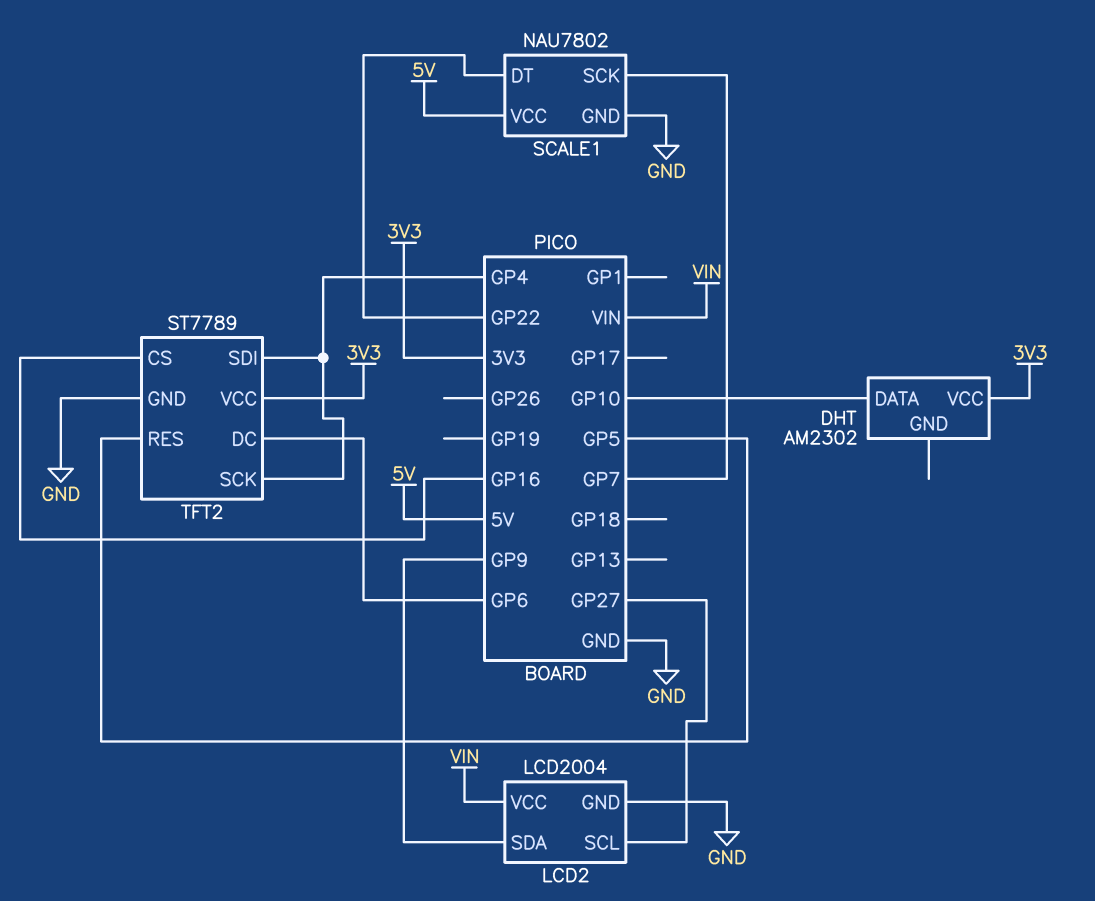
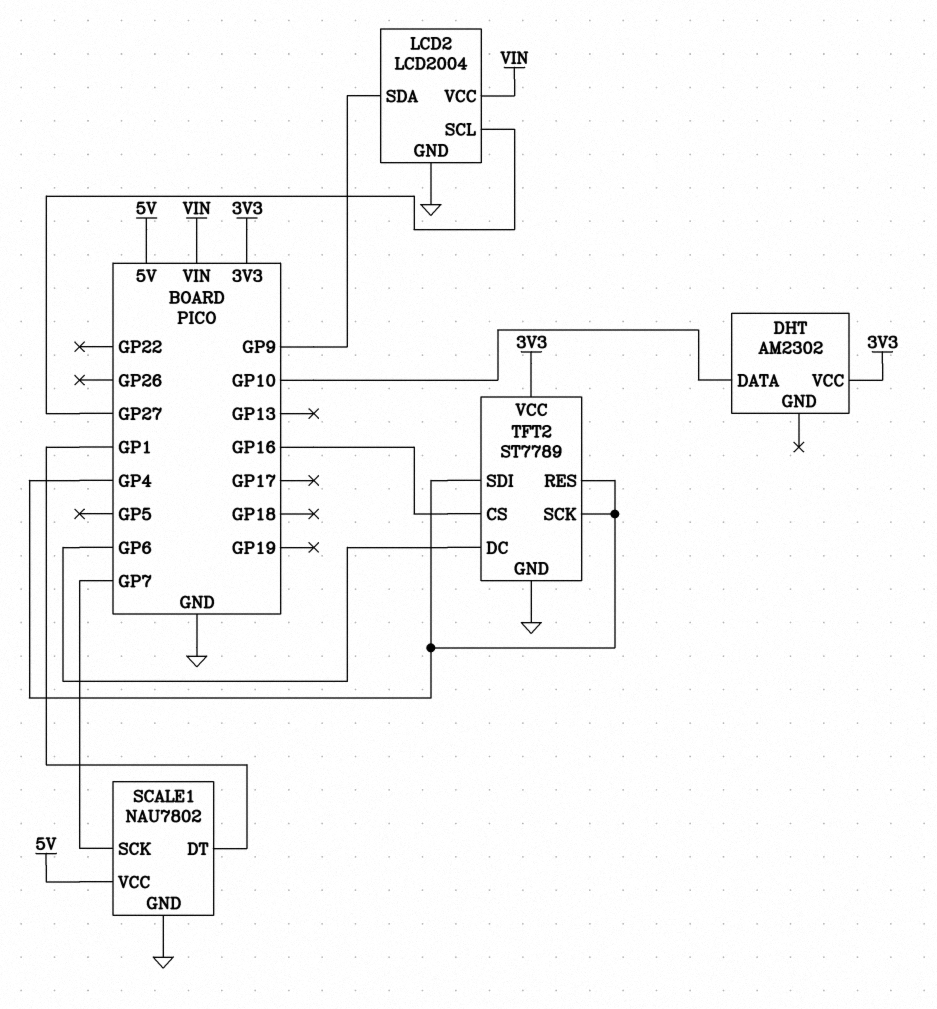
SCALE1 pin DT: GP22 -> GP1
TFT2 pin RES: GP5 -> GP4

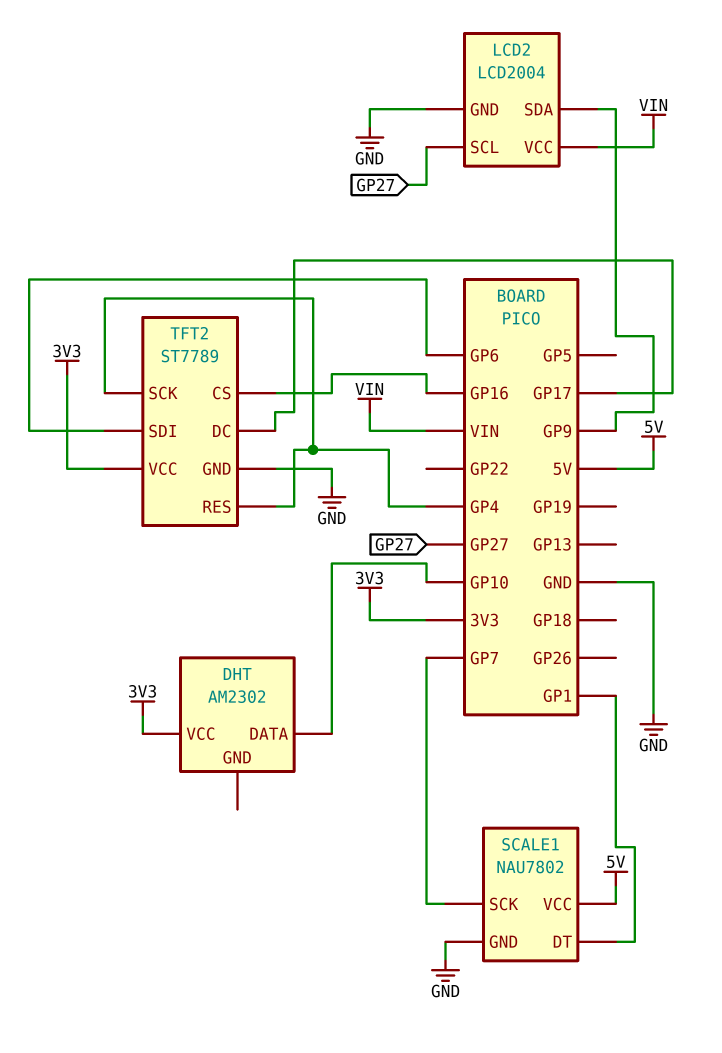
TFT2 pin DC: GP6 -> GP17
TFT2 pin SDI: GP4 -> GP6

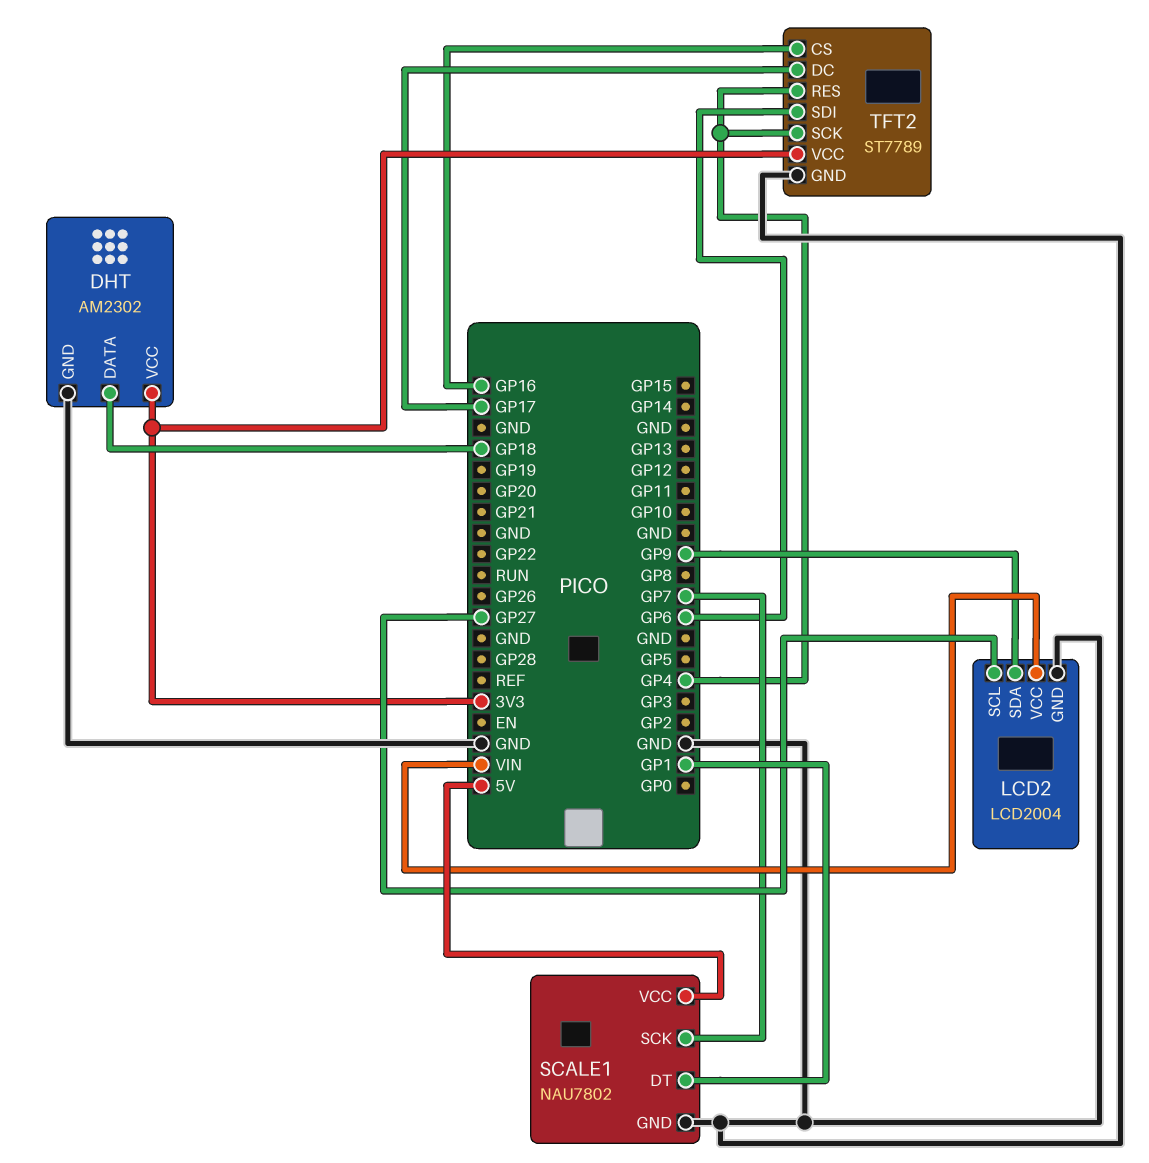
DHT pin DATA: GP10 -> GP18
DHT pin GND: none -> GND

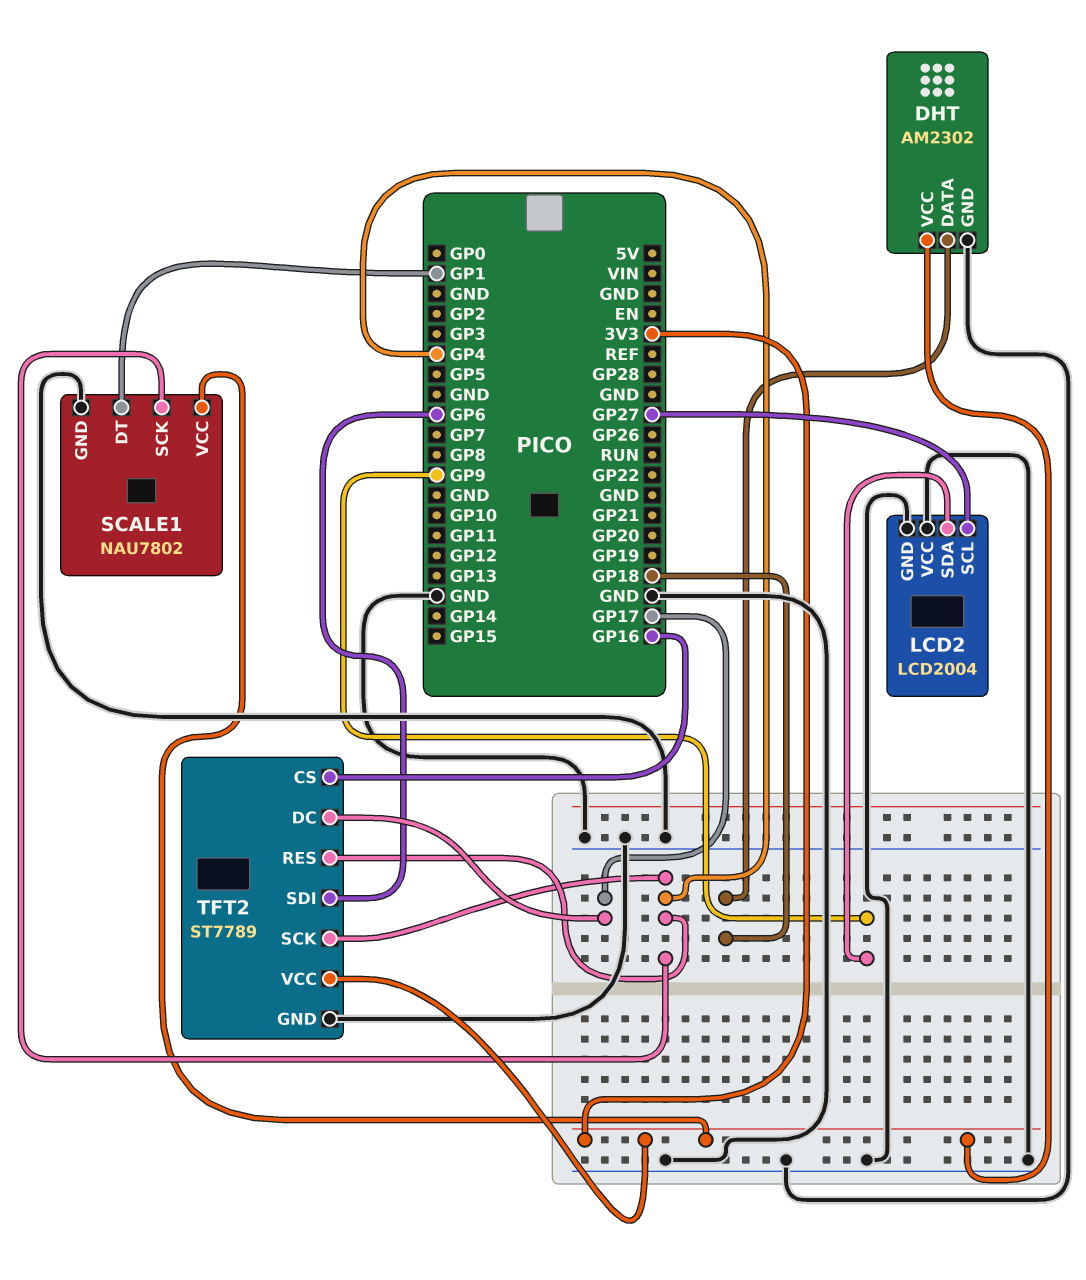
LCD2 pin VCC: VIN -> GND
SCALE1 pin SCK: GP7 -> GP4
SCALE1 pin VCC: 5V -> 3V3

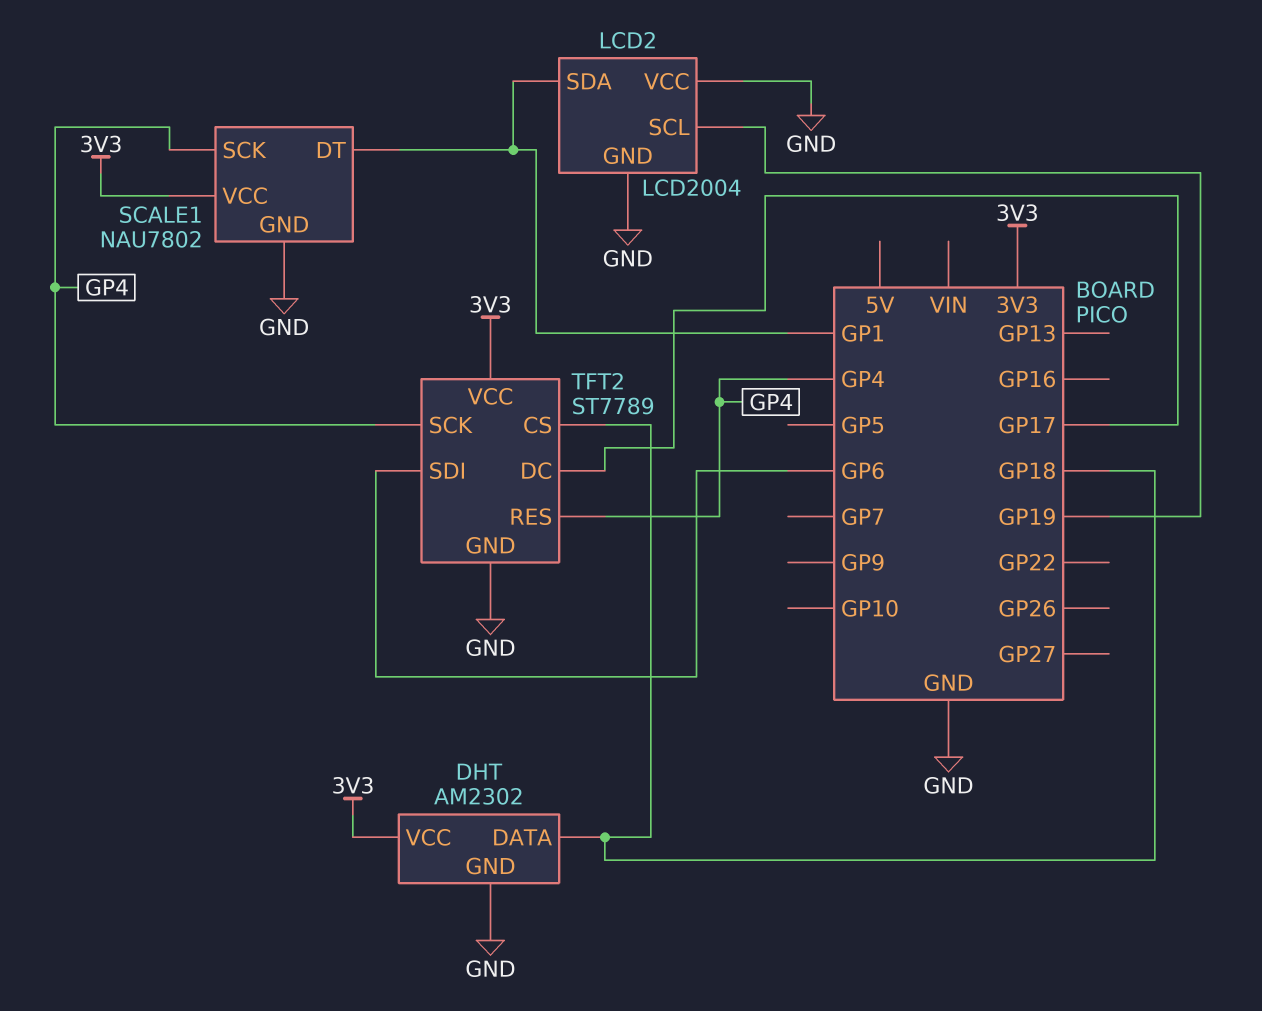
LCD2 pin SCL: GP27 -> GP19
LCD2 pin SDA: GP9 -> GP1
TFT2 pin CS: GP16 -> GP18

